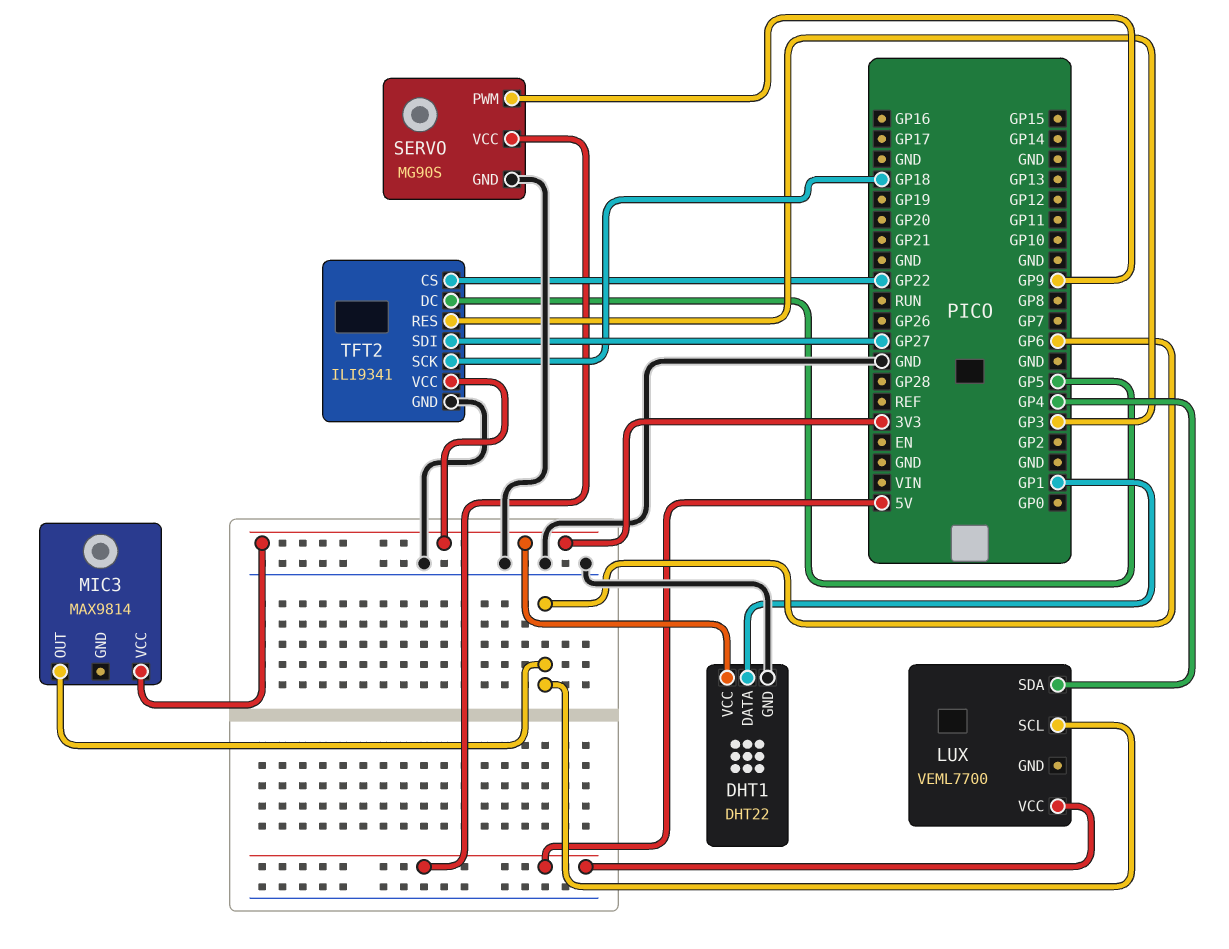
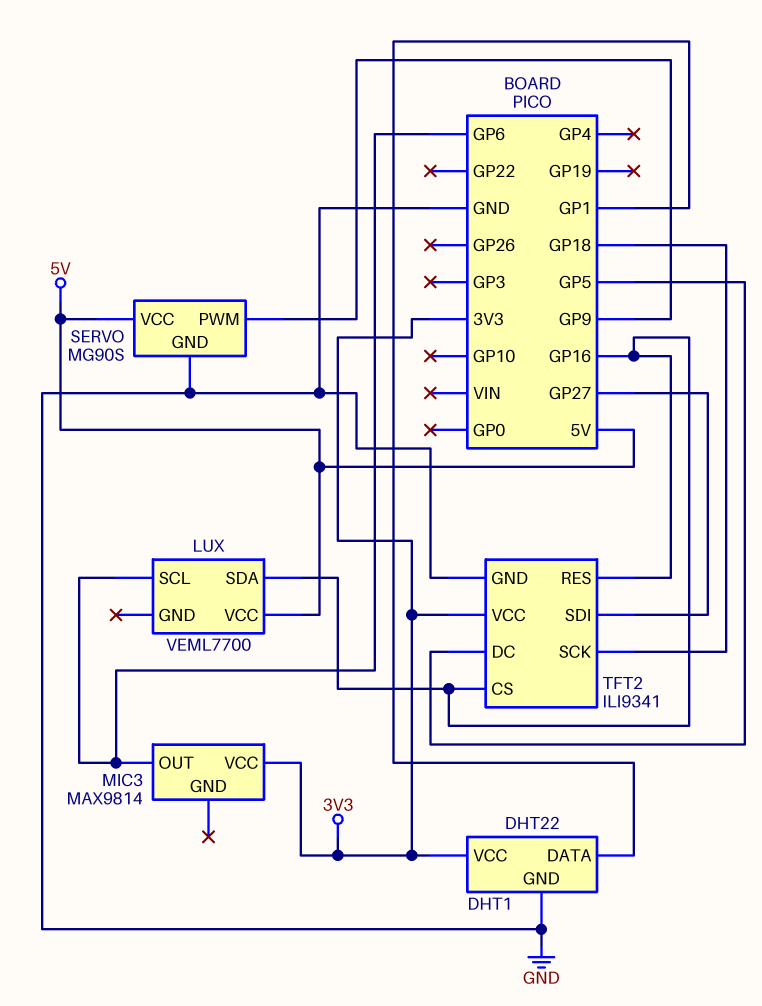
LUX pin SDA: GP4 -> GP16
TFT2 pin CS: GP22 -> GP16
TFT2 pin RES: GP3 -> GP16

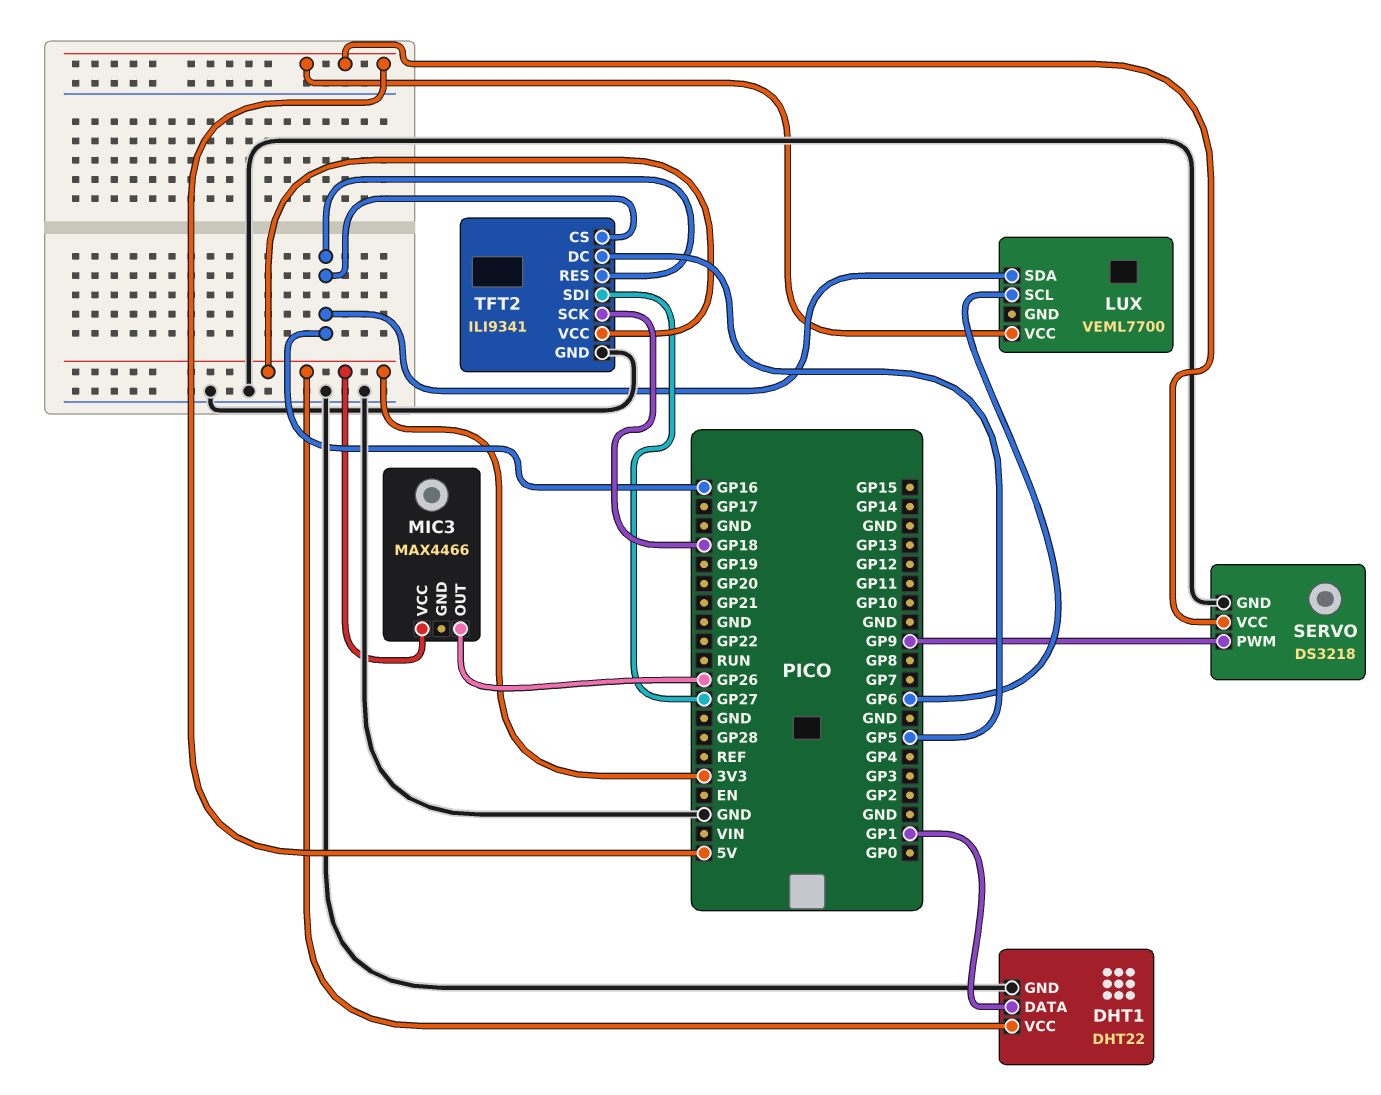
MIC3: MAX9814 -> MAX4466
MIC3 pin OUT: GP6 -> GP26
SERVO: MG90S -> DS3218

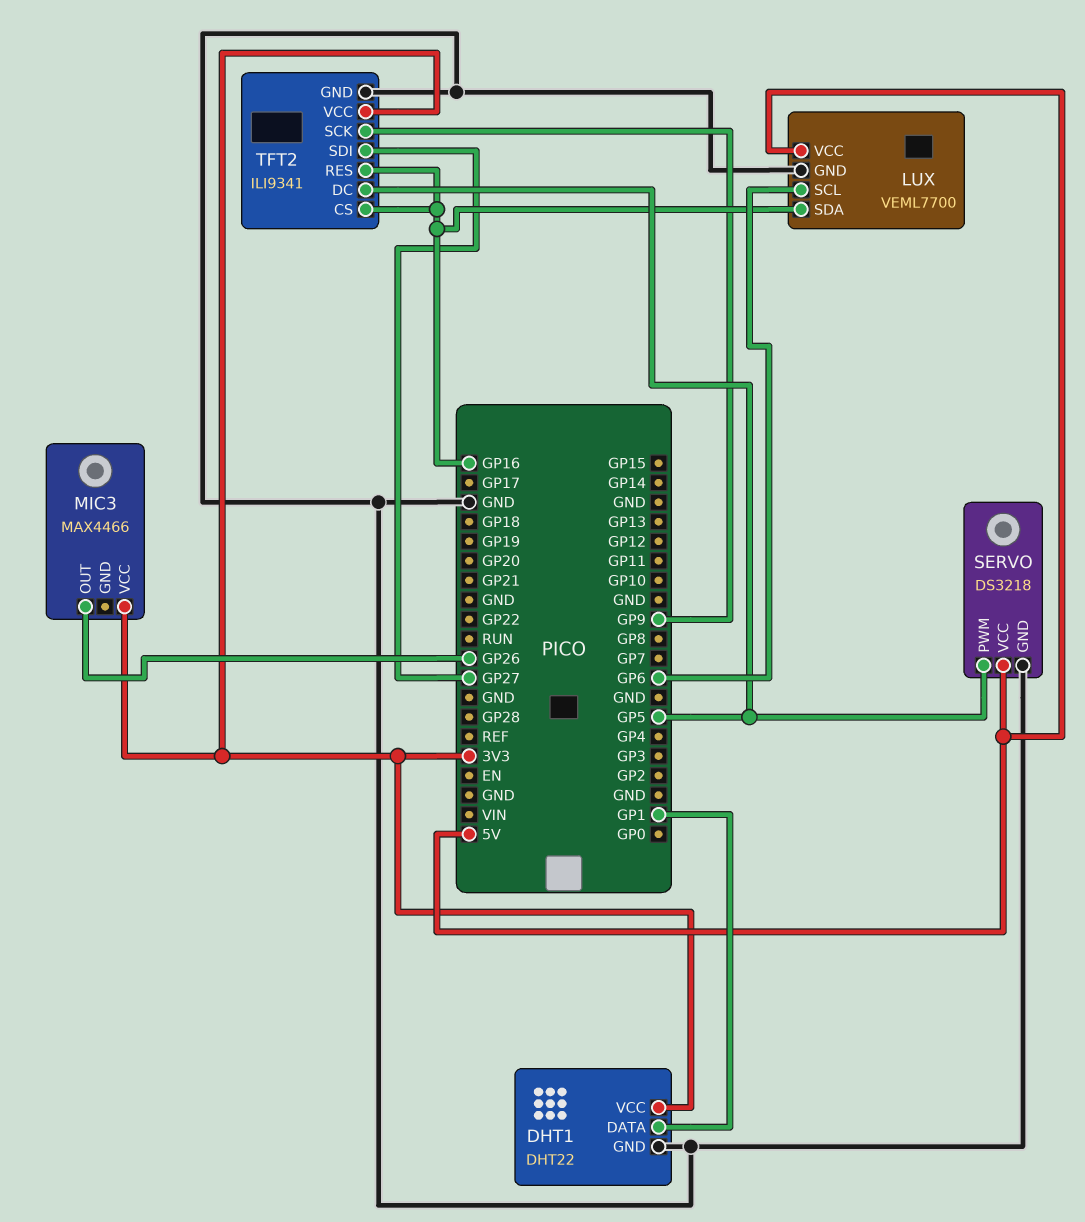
LUX pin GND: none -> GND
SERVO pin PWM: GP9 -> GP5
TFT2 pin SCK: GP18 -> GP9

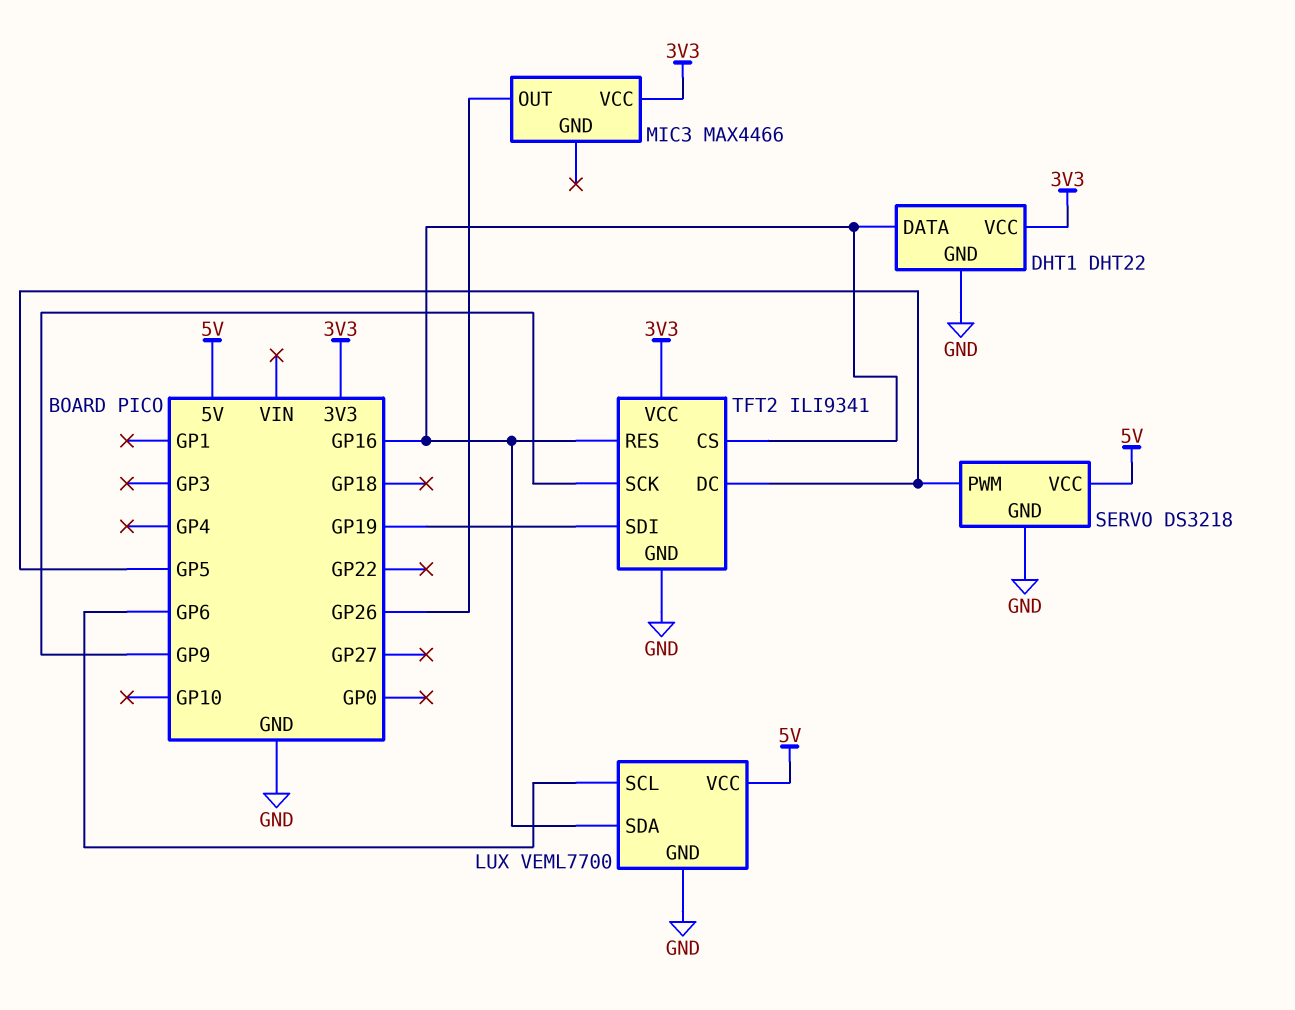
DHT1 pin DATA: GP1 -> GP16
TFT2 pin SDI: GP27 -> GP19

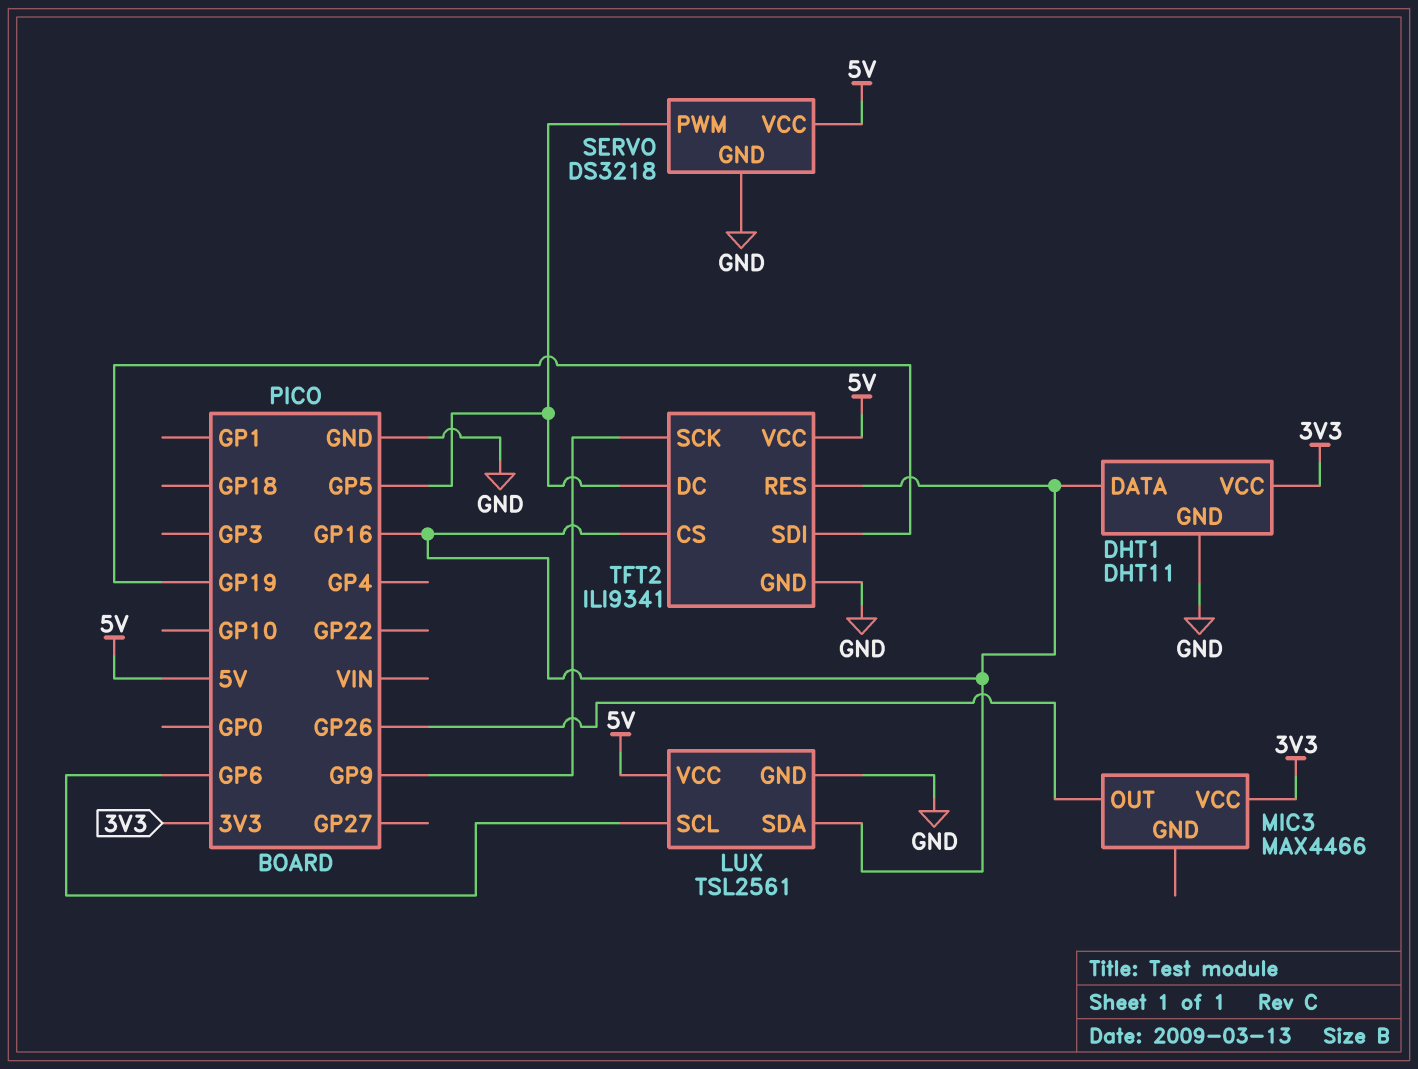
DHT1: DHT22 -> DHT11
LUX: VEML7700 -> TSL2561
TFT2 pin VCC: 3V3 -> 5V

